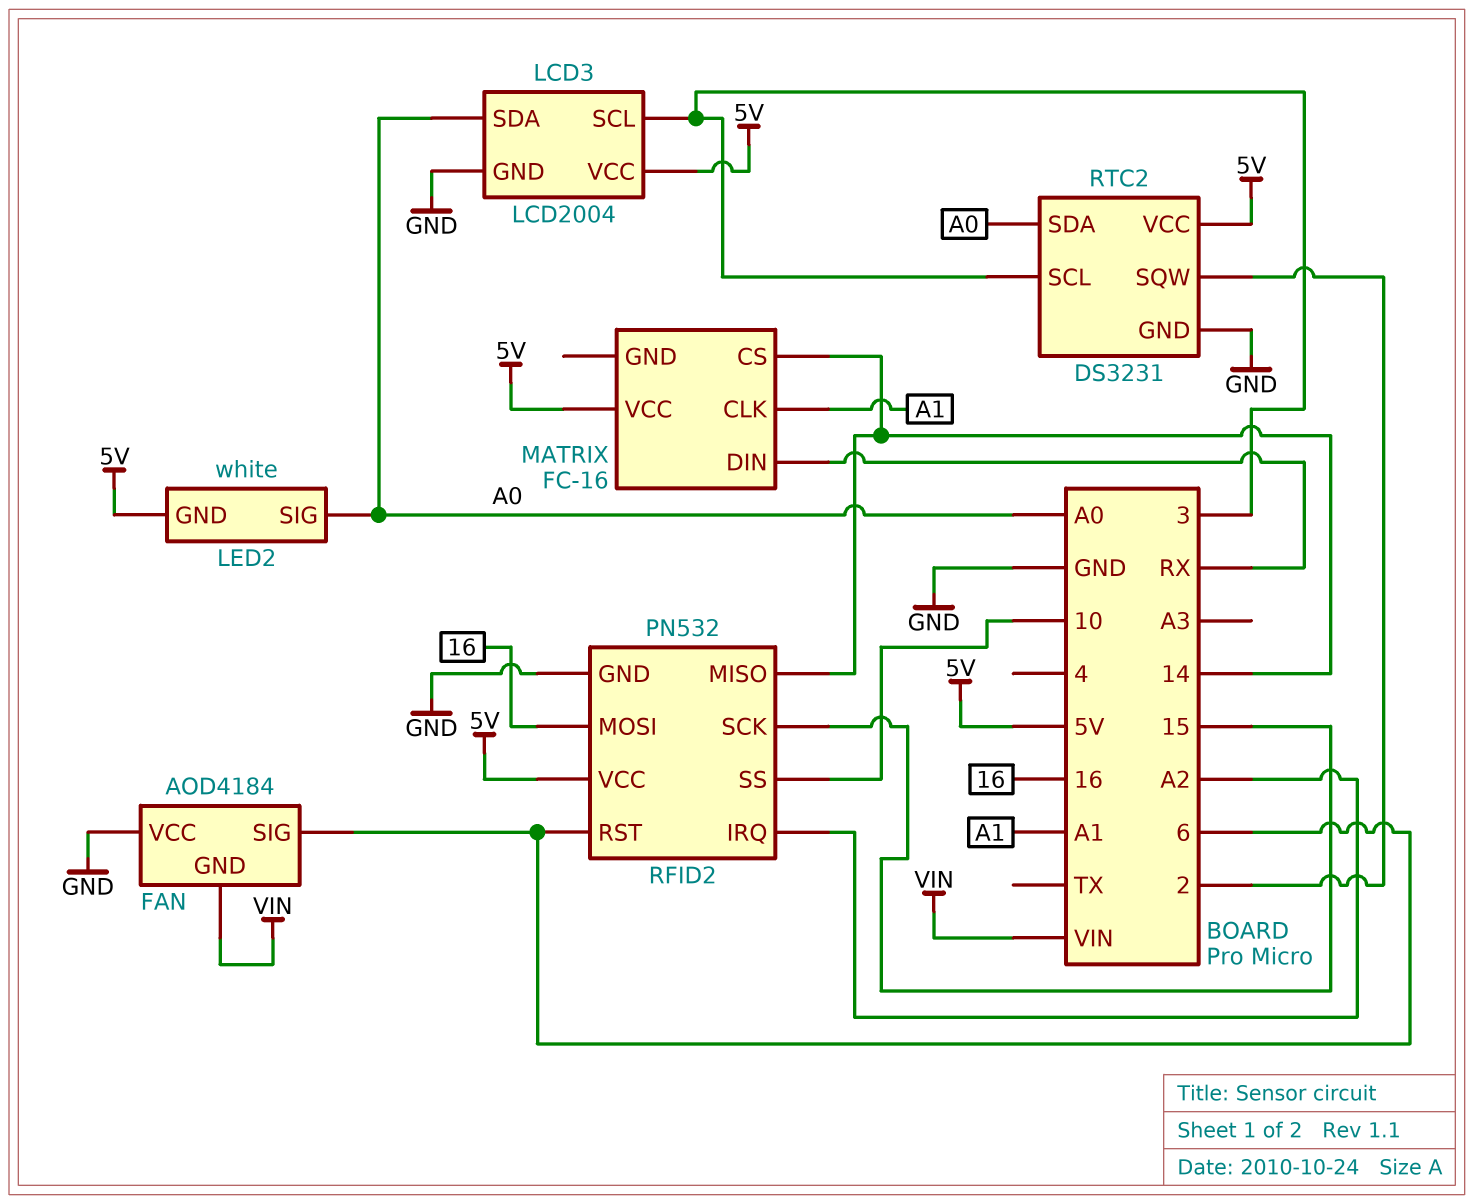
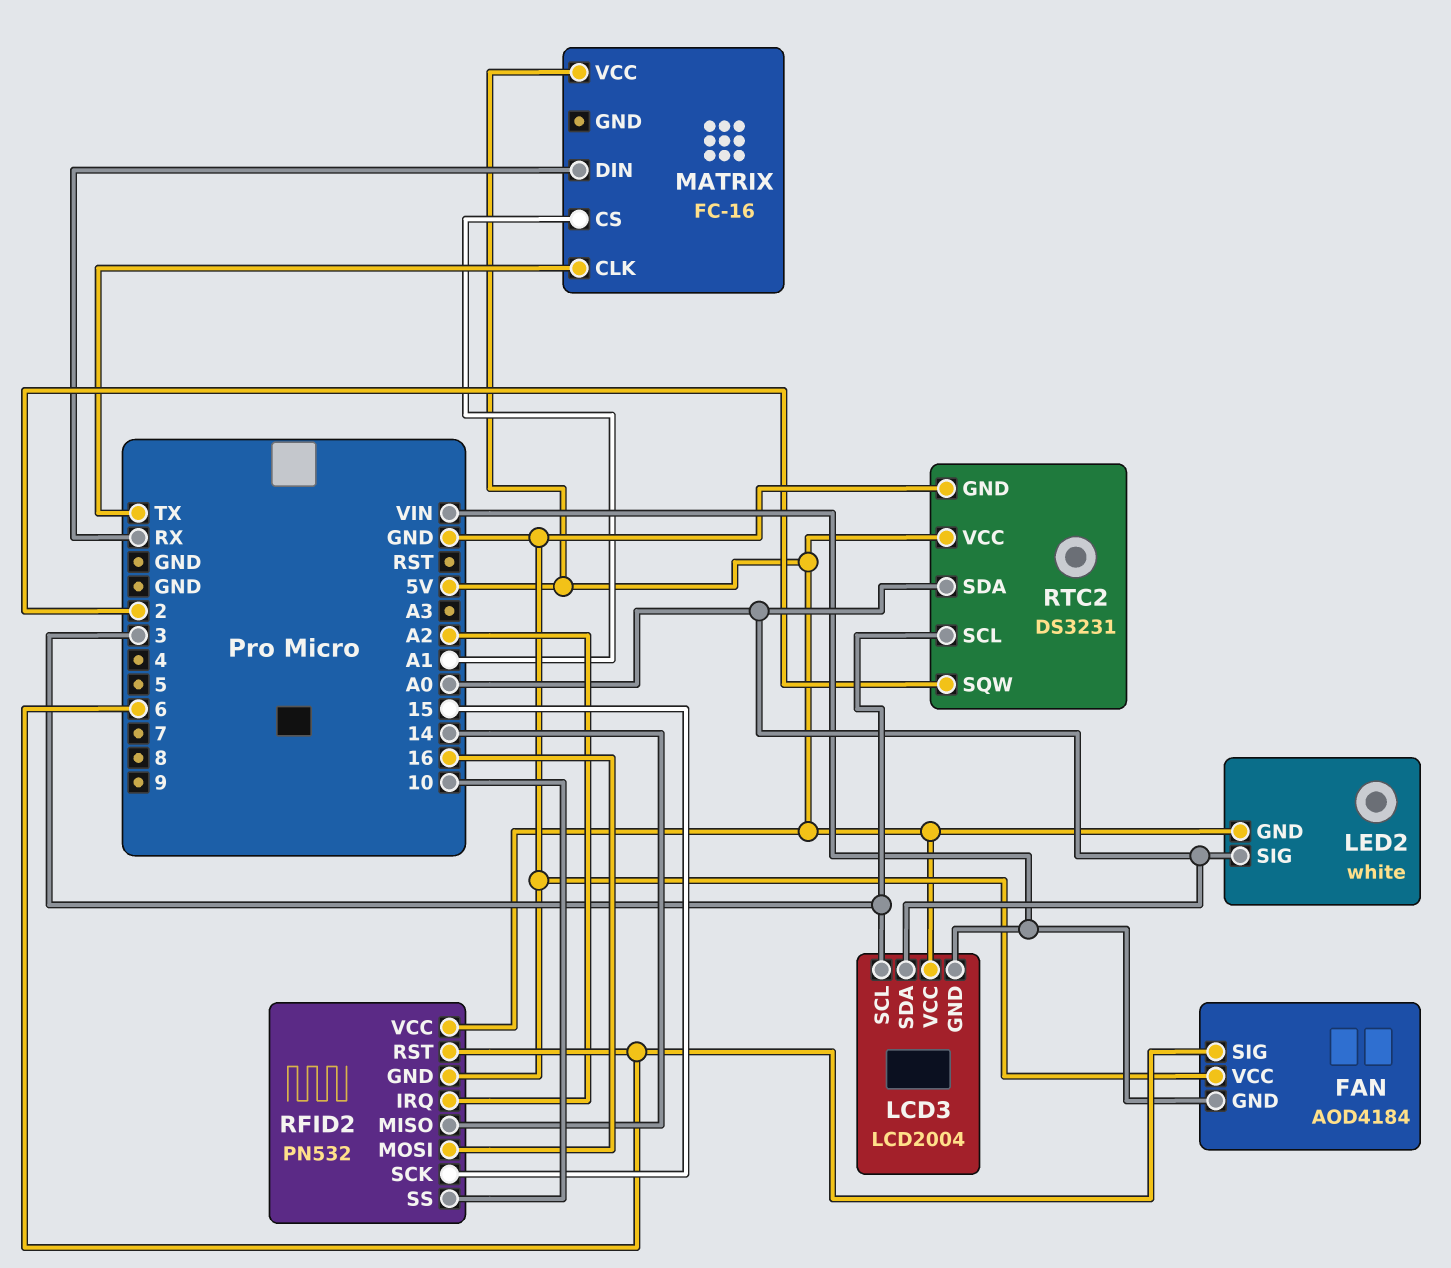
LCD3 pin GND: GND -> VIN
MATRIX pin CLK: A1 -> TX
MATRIX pin CS: 14 -> A1

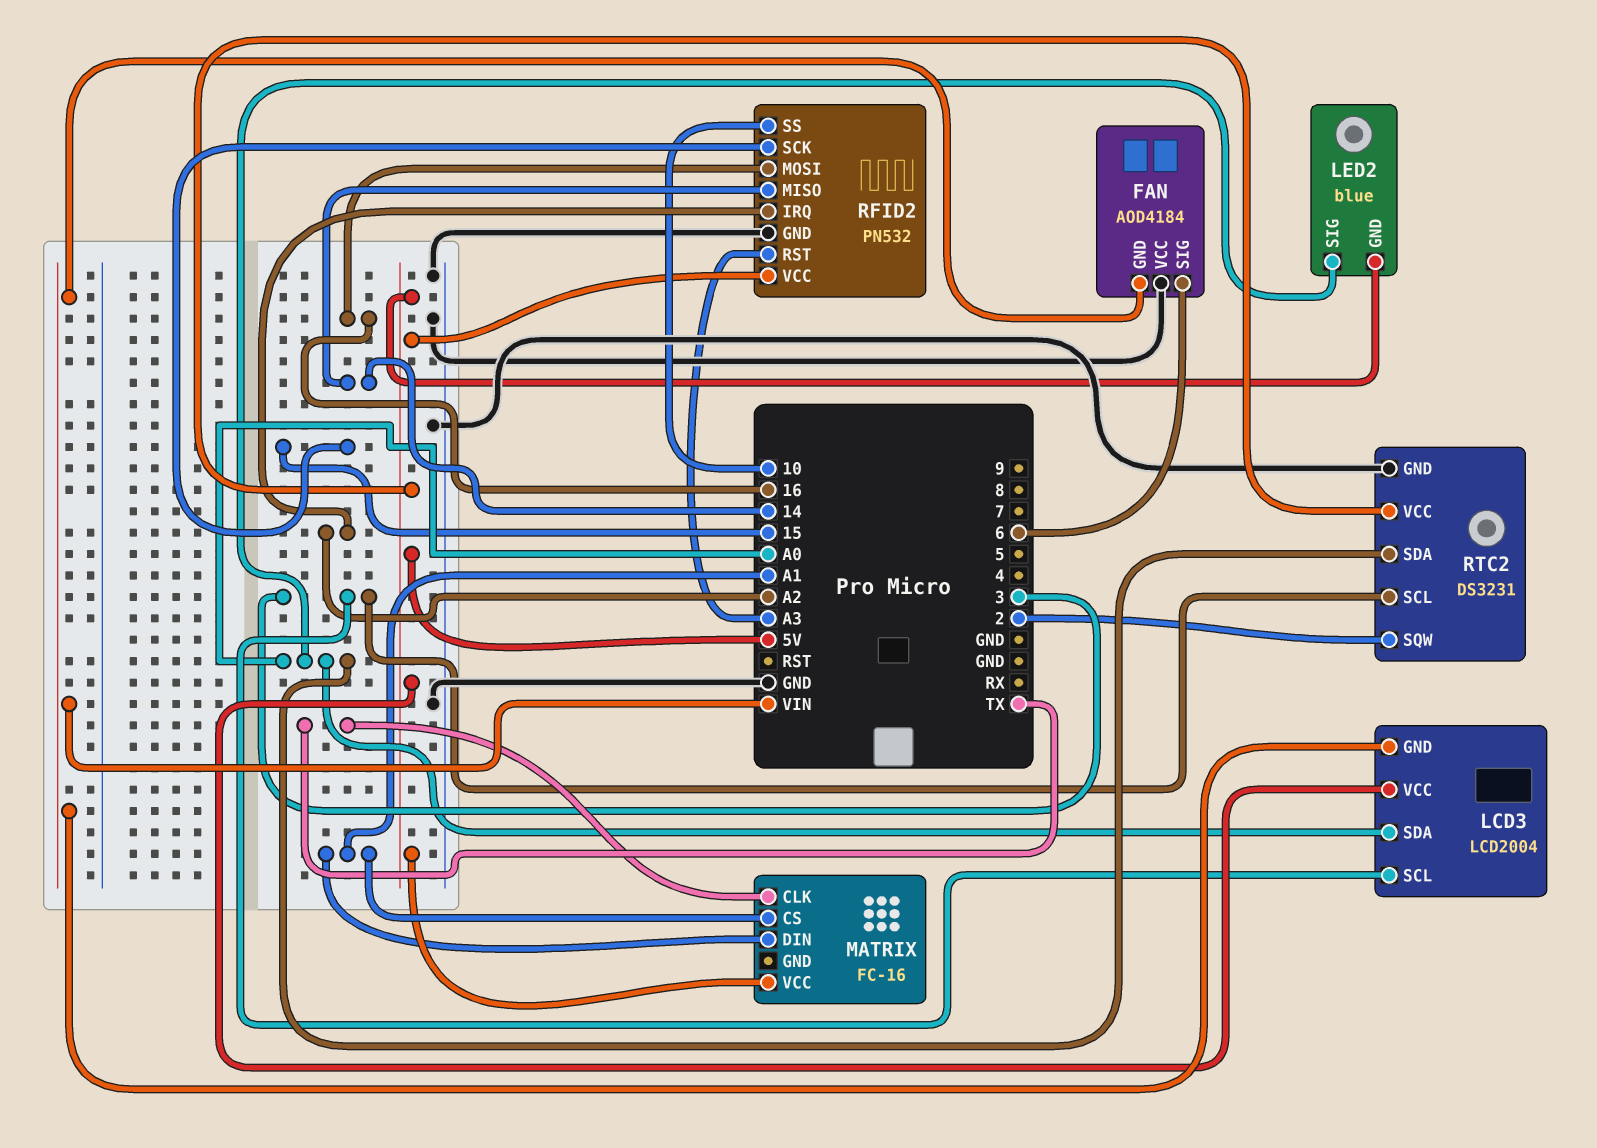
LED2: white -> blue
MATRIX pin DIN: RX -> A1
RFID2 pin RST: 6 -> A3

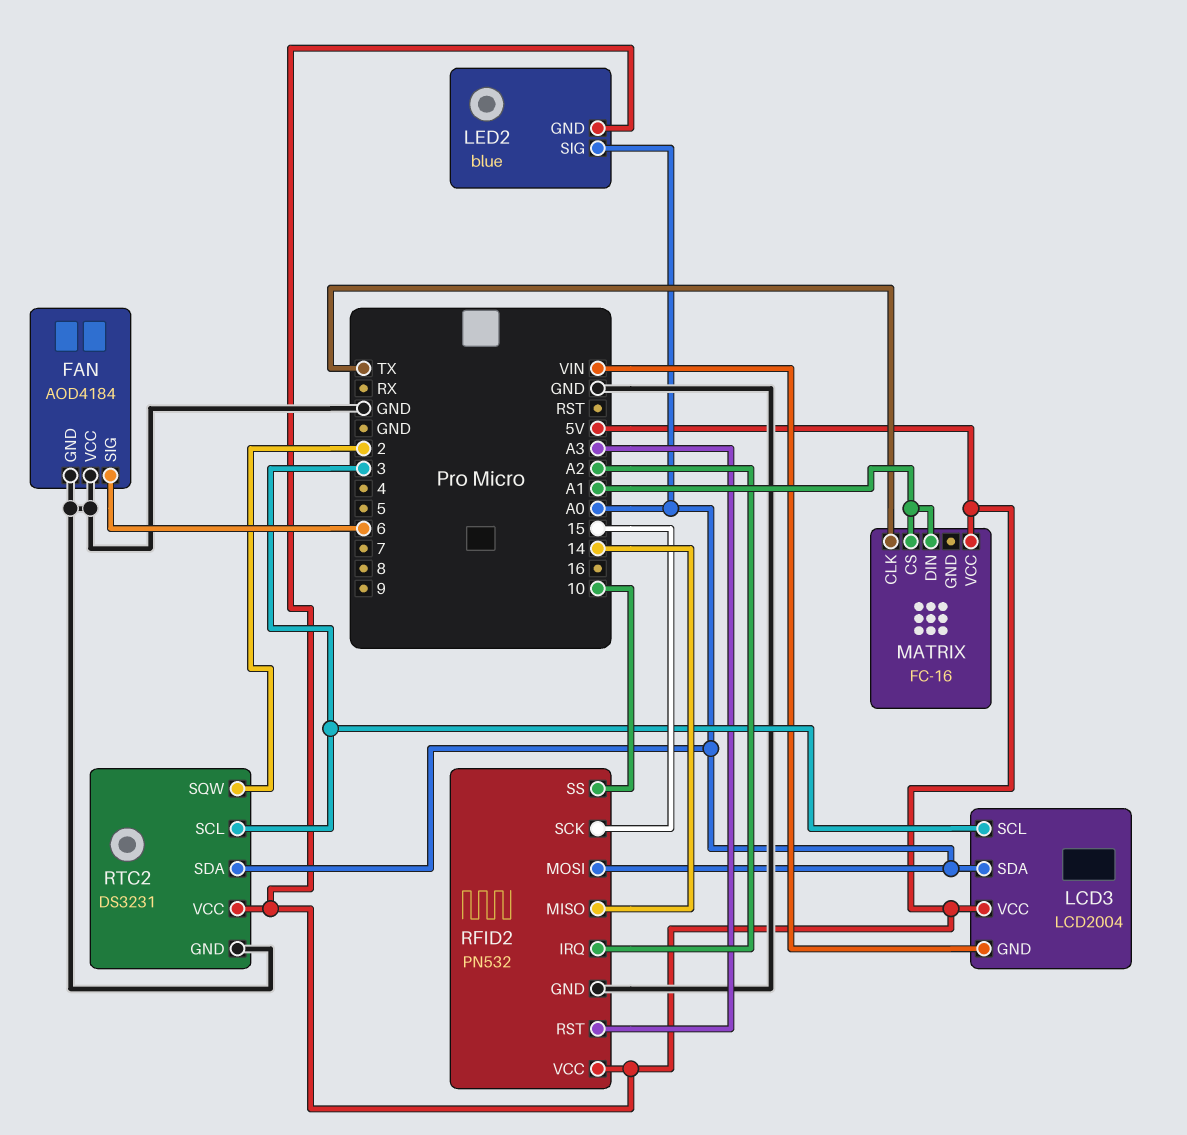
FAN pin GND: VIN -> GND
RFID2 pin MOSI: 16 -> A0

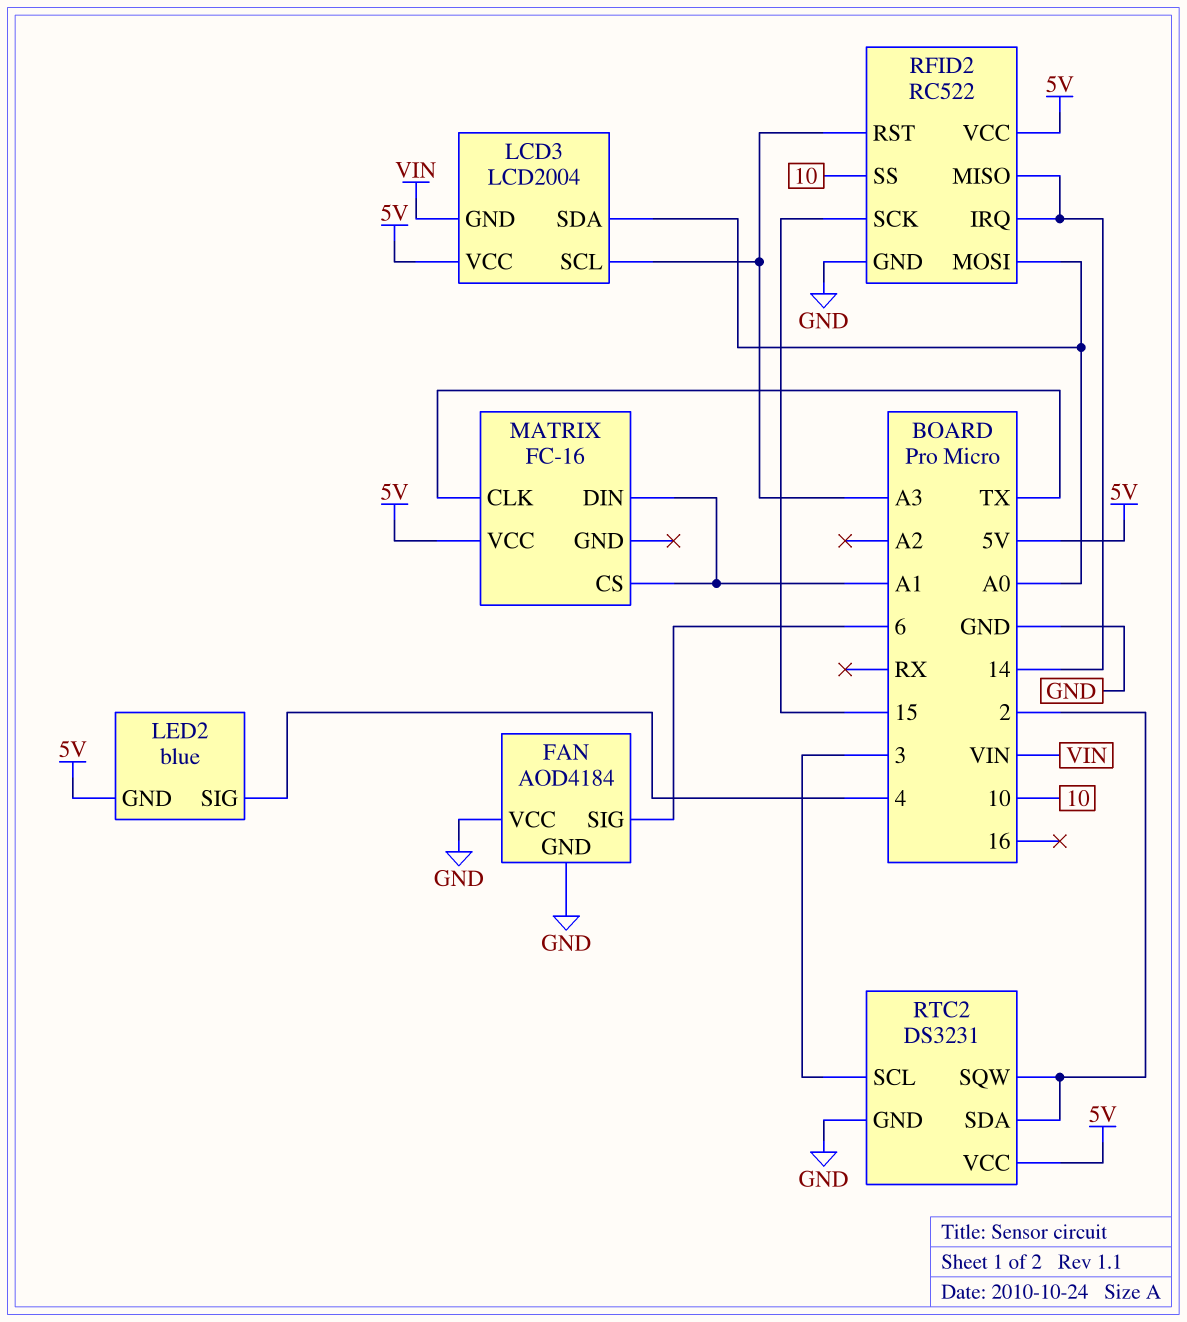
LCD3 pin SCL: 3 -> A3
LED2 pin SIG: A0 -> 4
RFID2: PN532 -> RC522
RFID2 pin IRQ: A2 -> 14
RTC2 pin SDA: A0 -> 2

